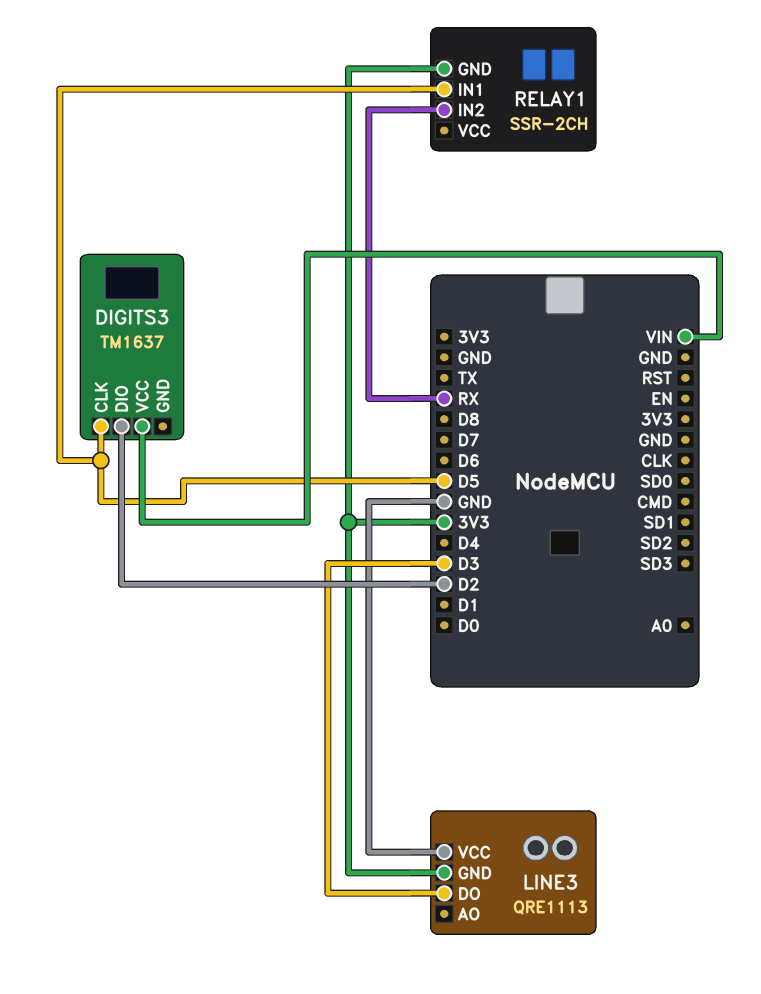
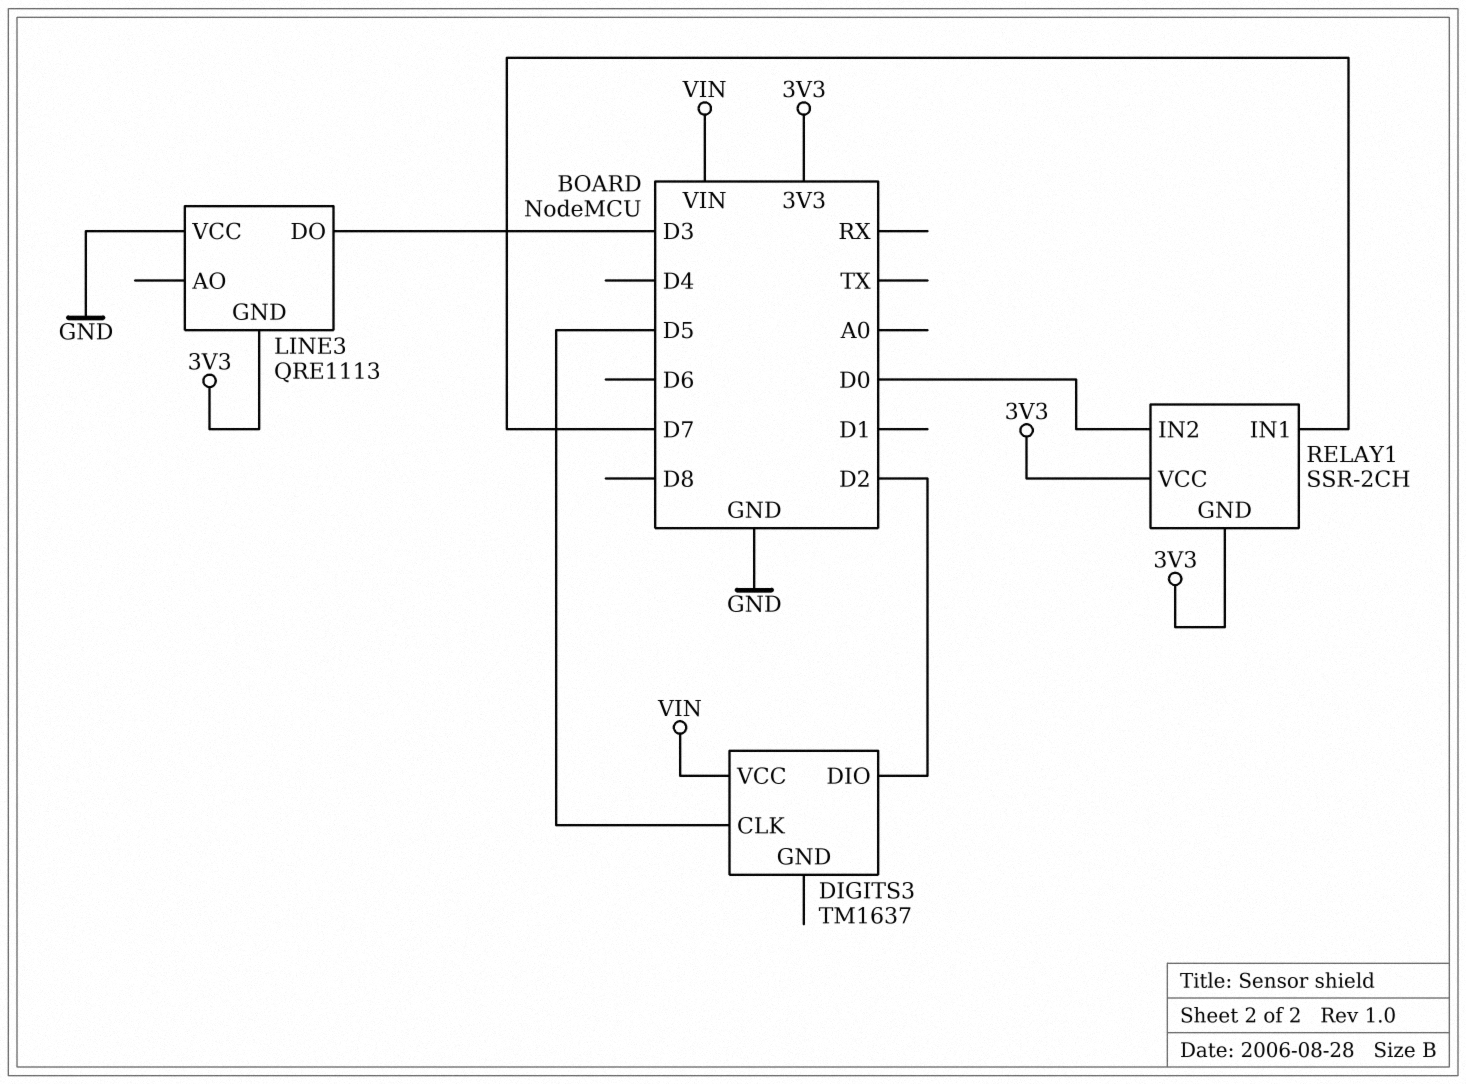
RELAY1 pin IN1: D5 -> D7
RELAY1 pin IN2: RX -> D0
RELAY1 pin VCC: none -> 3V3

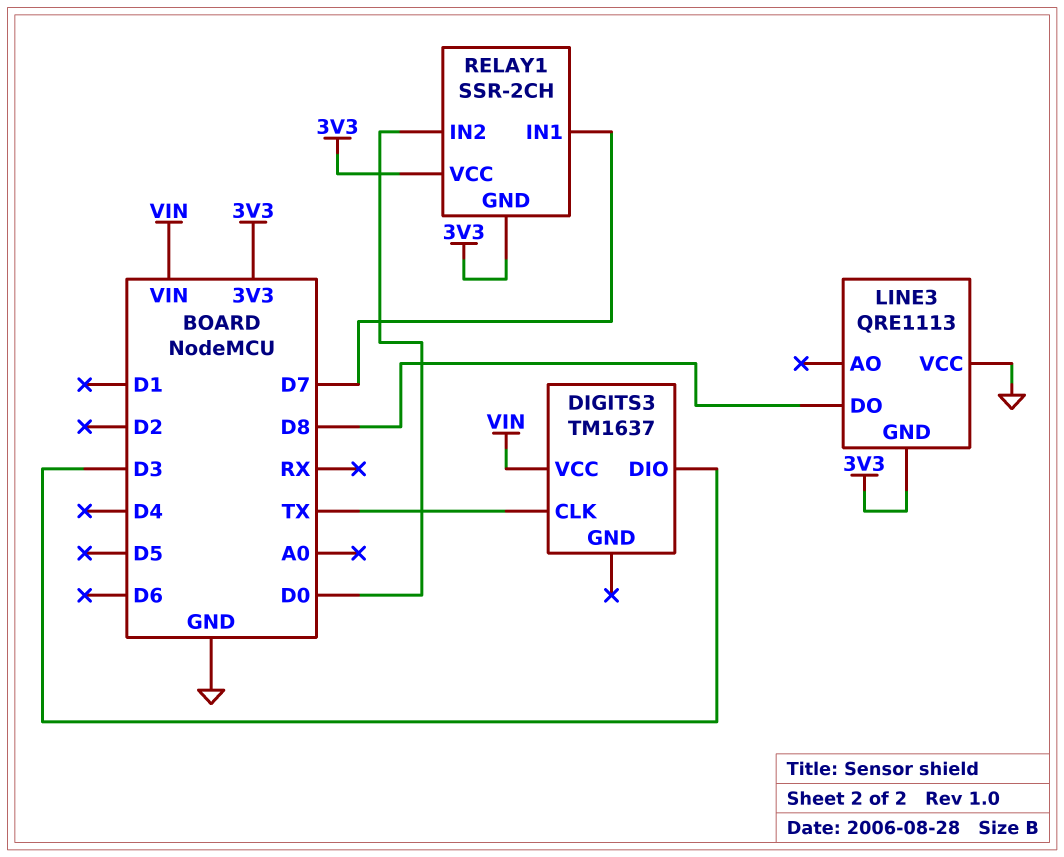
DIGITS3 pin CLK: D5 -> TX
DIGITS3 pin DIO: D2 -> D3
LINE3 pin DO: D3 -> D8

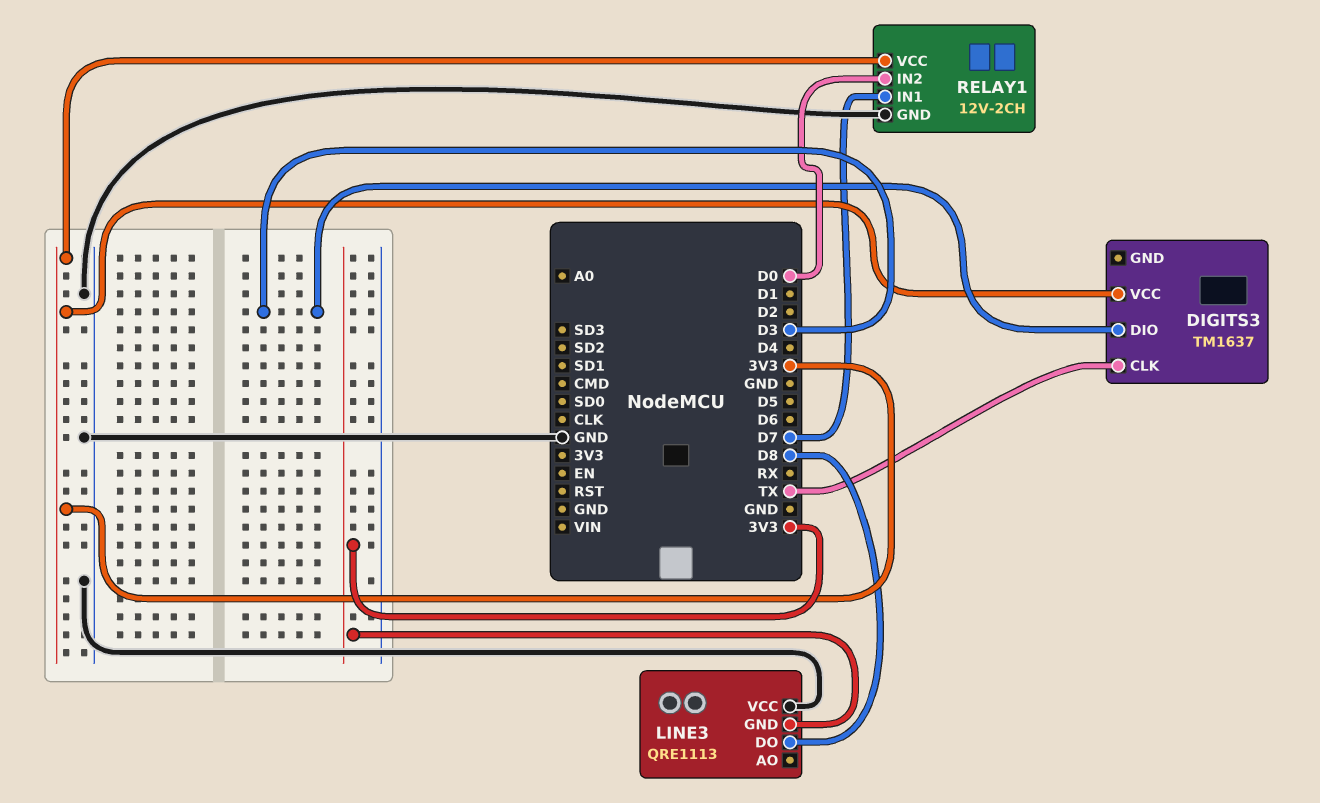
DIGITS3 pin VCC: VIN -> 3V3
RELAY1: SSR-2CH -> 12V-2CH
RELAY1 pin GND: 3V3 -> GND

